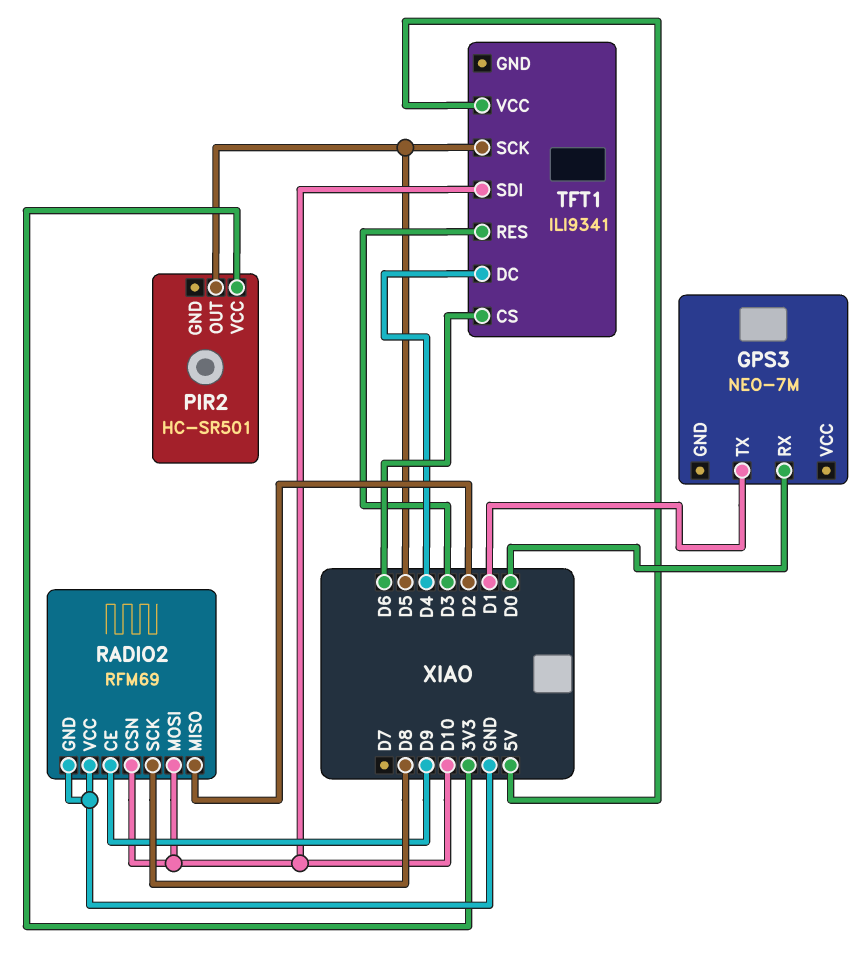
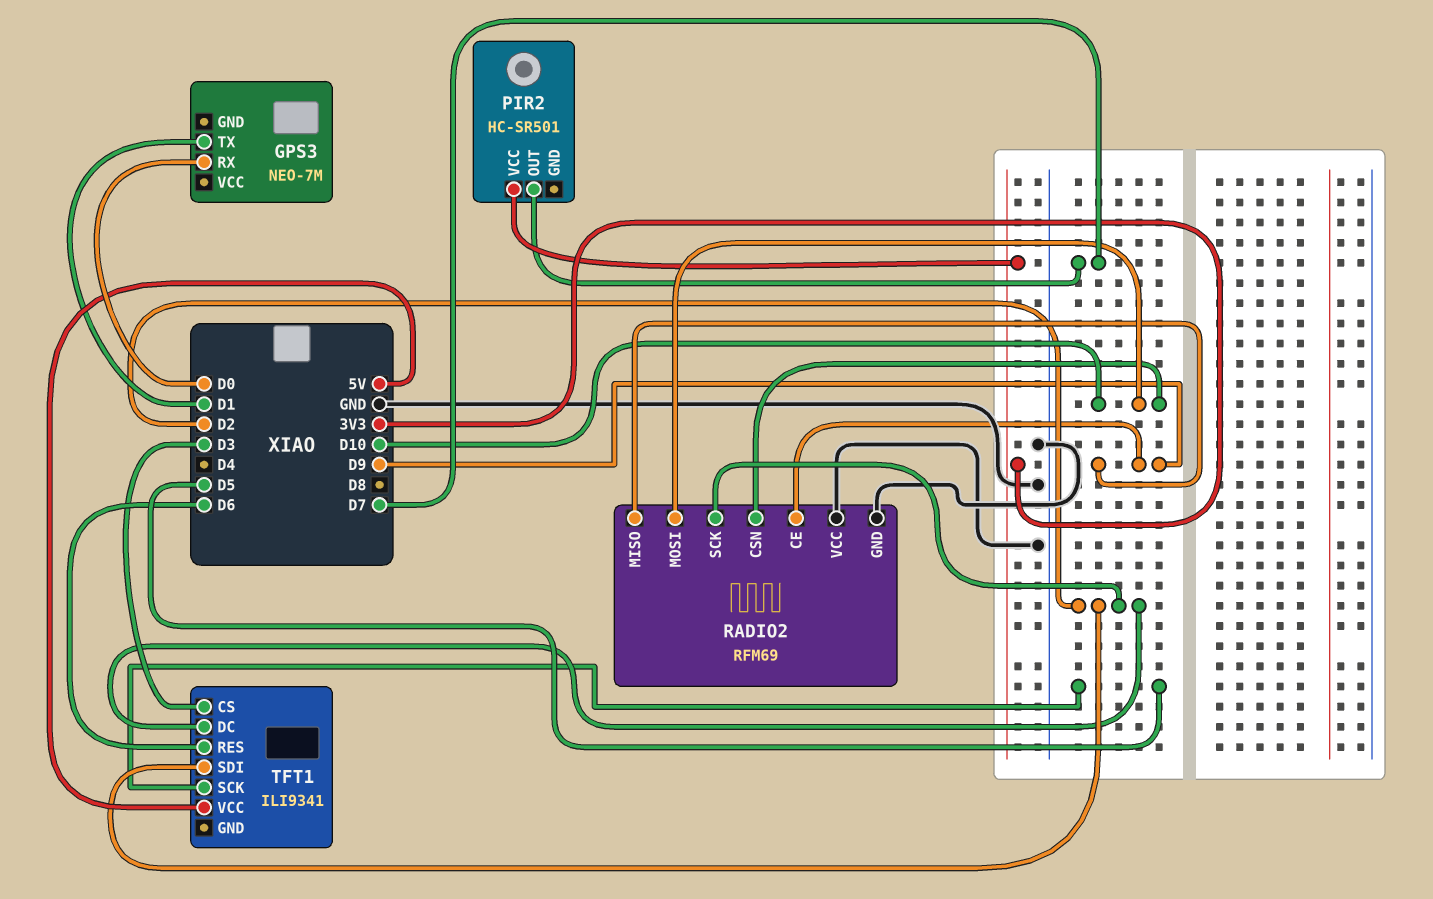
PIR2 pin OUT: D5 -> D7
RADIO2 pin MISO: D2 -> D9
RADIO2 pin SCK: D8 -> D2
TFT1 pin CS: D6 -> D3
TFT1 pin DC: D4 -> D2
TFT1 pin RES: D3 -> D6
TFT1 pin SDI: D10 -> D2

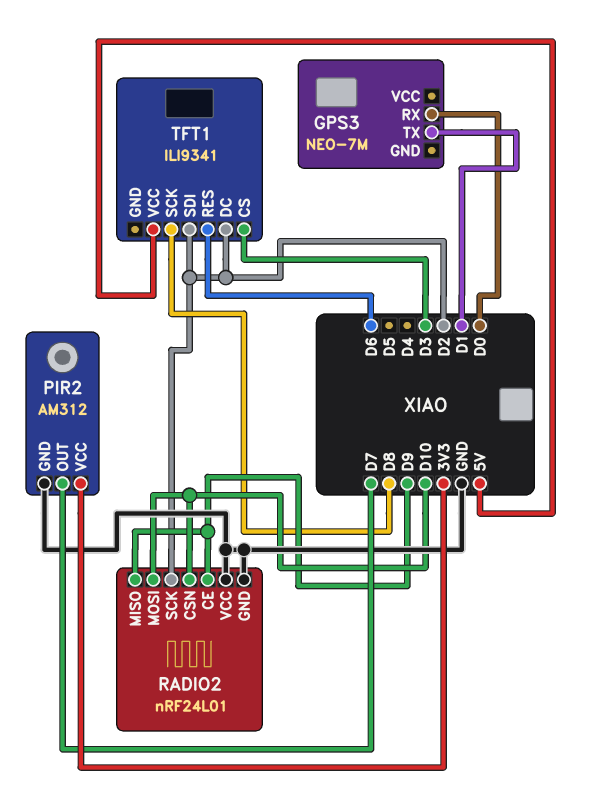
PIR2: HC-SR501 -> AM312
PIR2 pin GND: none -> GND
RADIO2: RFM69 -> nRF24L01
TFT1 pin SCK: D5 -> D8

